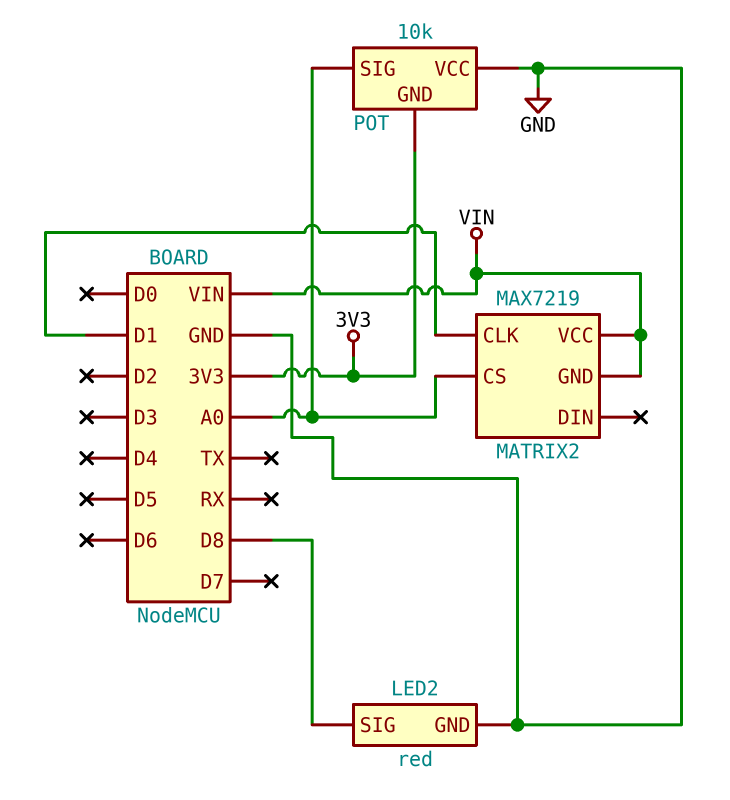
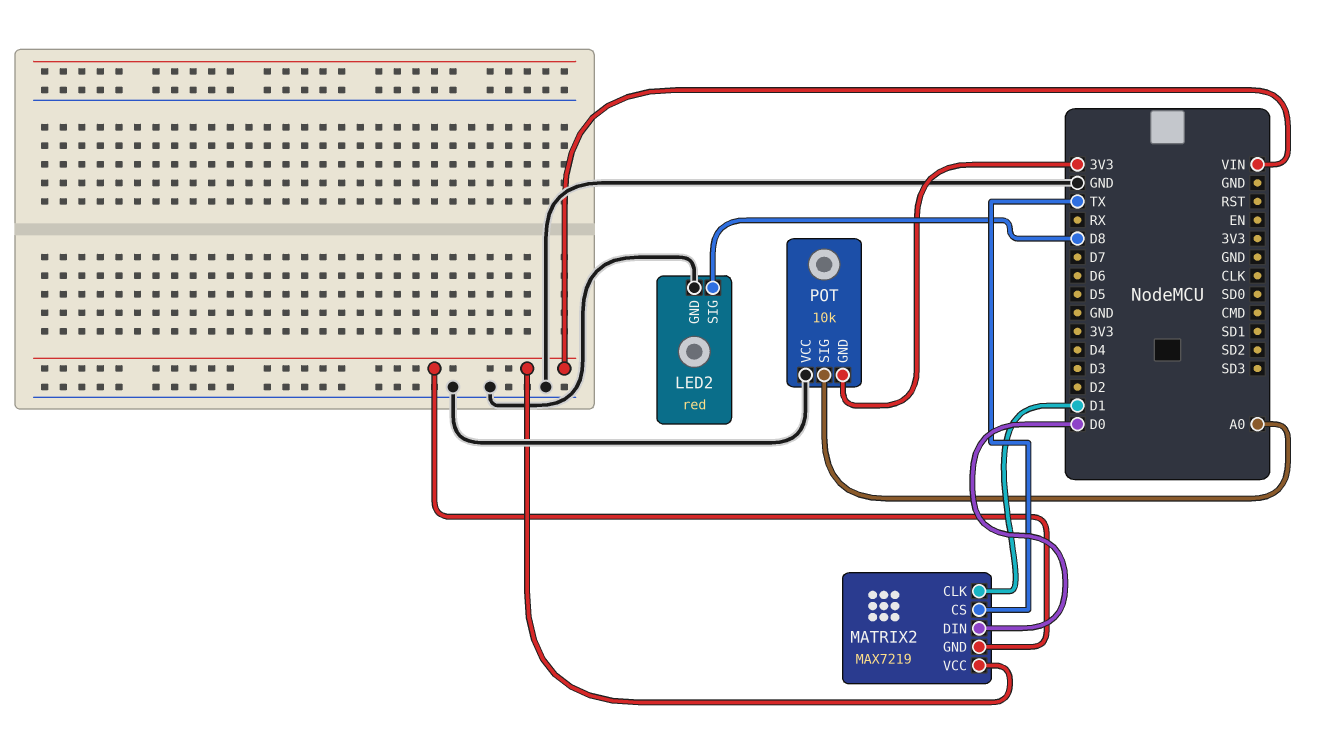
MATRIX2 pin CS: A0 -> TX
MATRIX2 pin DIN: none -> D0

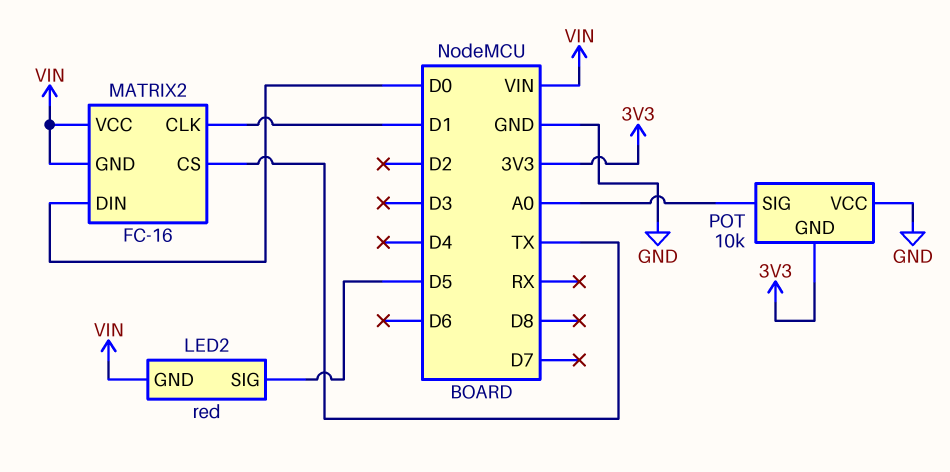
LED2 pin GND: GND -> VIN
LED2 pin SIG: D8 -> D5
MATRIX2: MAX7219 -> FC-16

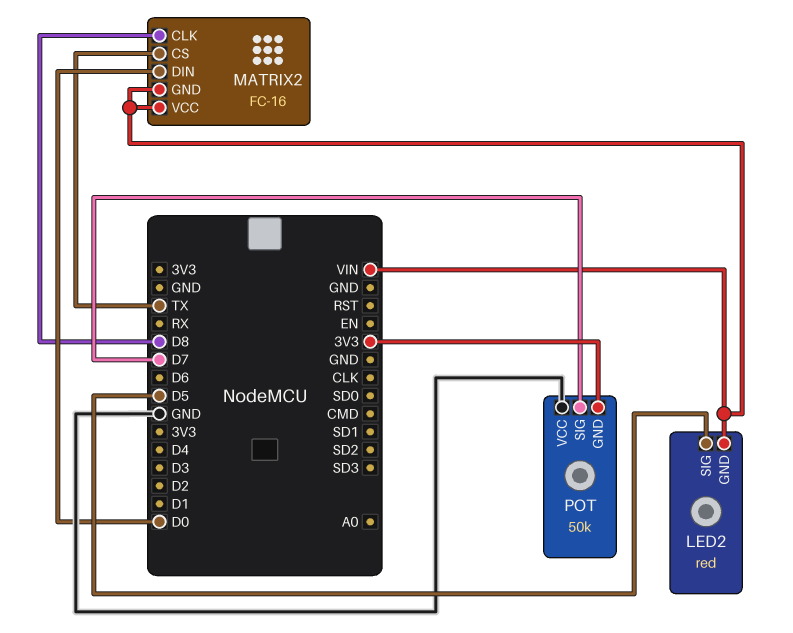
MATRIX2 pin CLK: D1 -> D8
POT: 10k -> 50k
POT pin SIG: A0 -> D7

